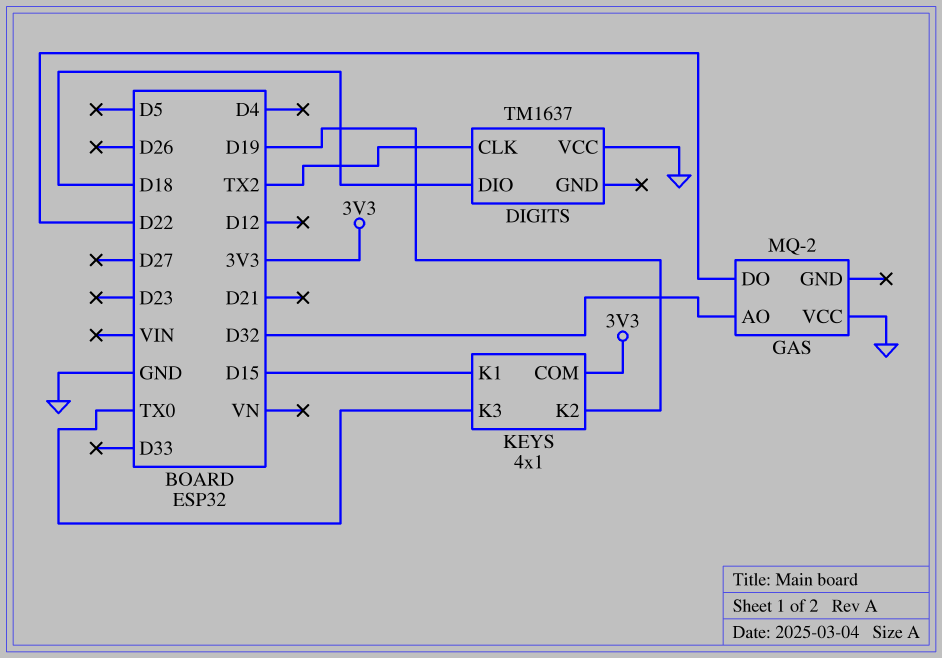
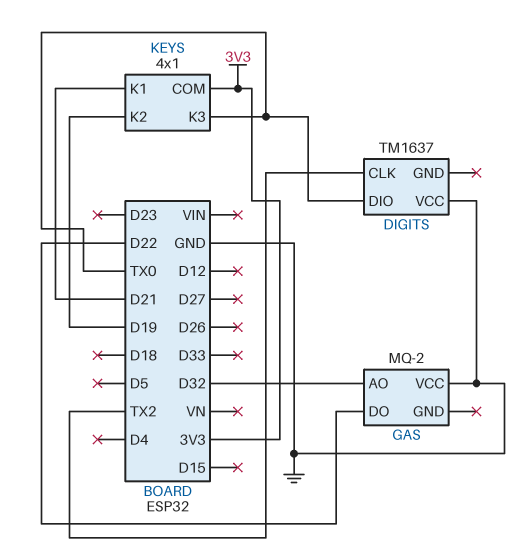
DIGITS pin DIO: D18 -> TX0
KEYS pin K1: D15 -> D21

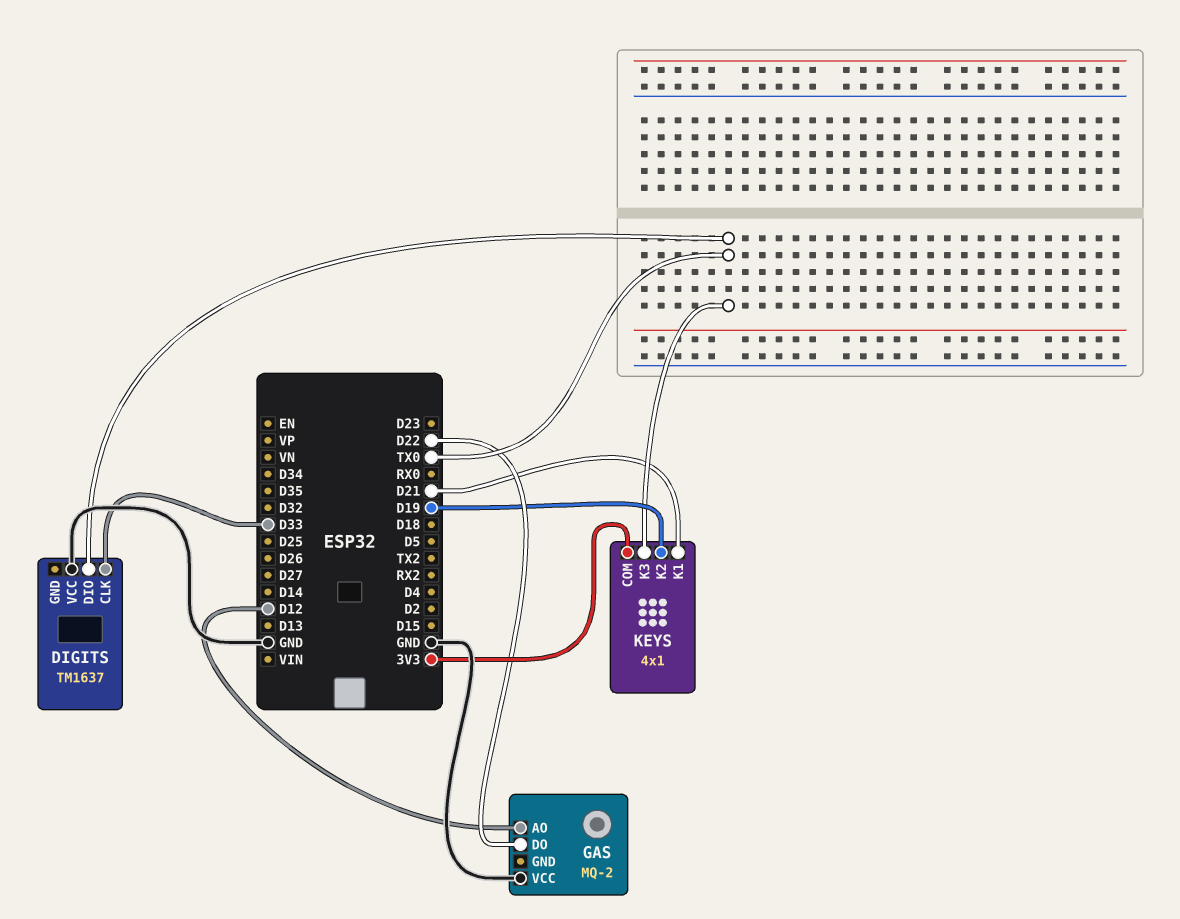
DIGITS pin CLK: TX2 -> D33
GAS pin AO: D32 -> D12

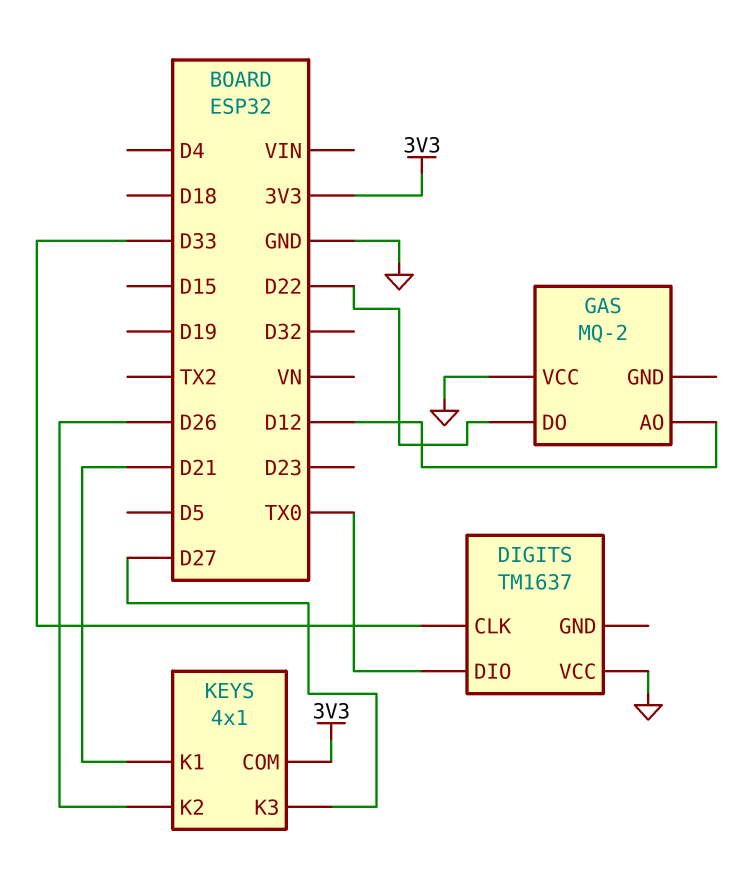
KEYS pin K2: D19 -> D26
KEYS pin K3: TX0 -> D27

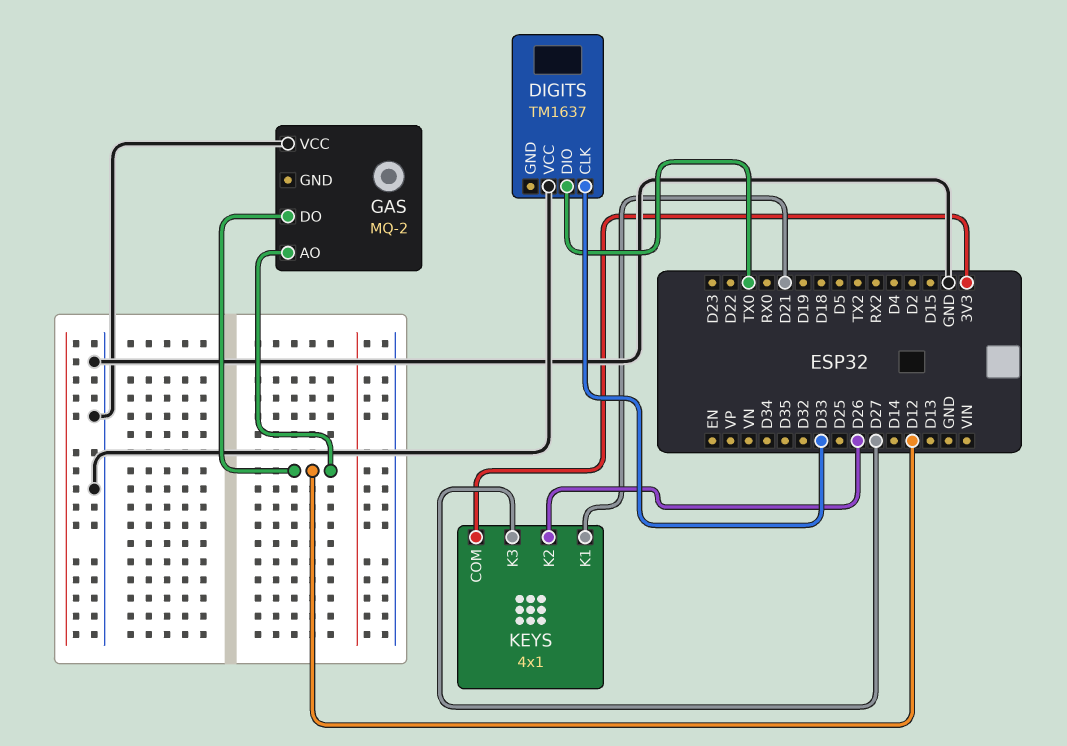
GAS pin DO: D22 -> D12

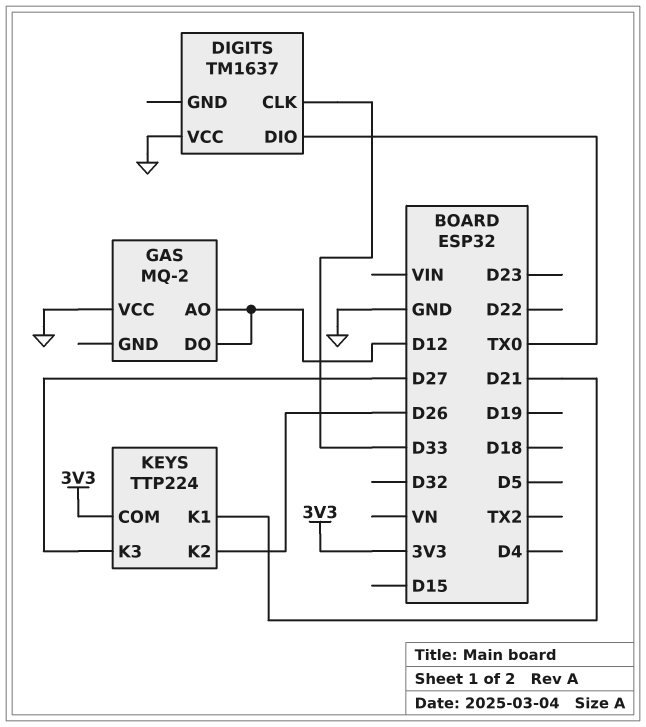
KEYS: 4x1 -> TTP224

